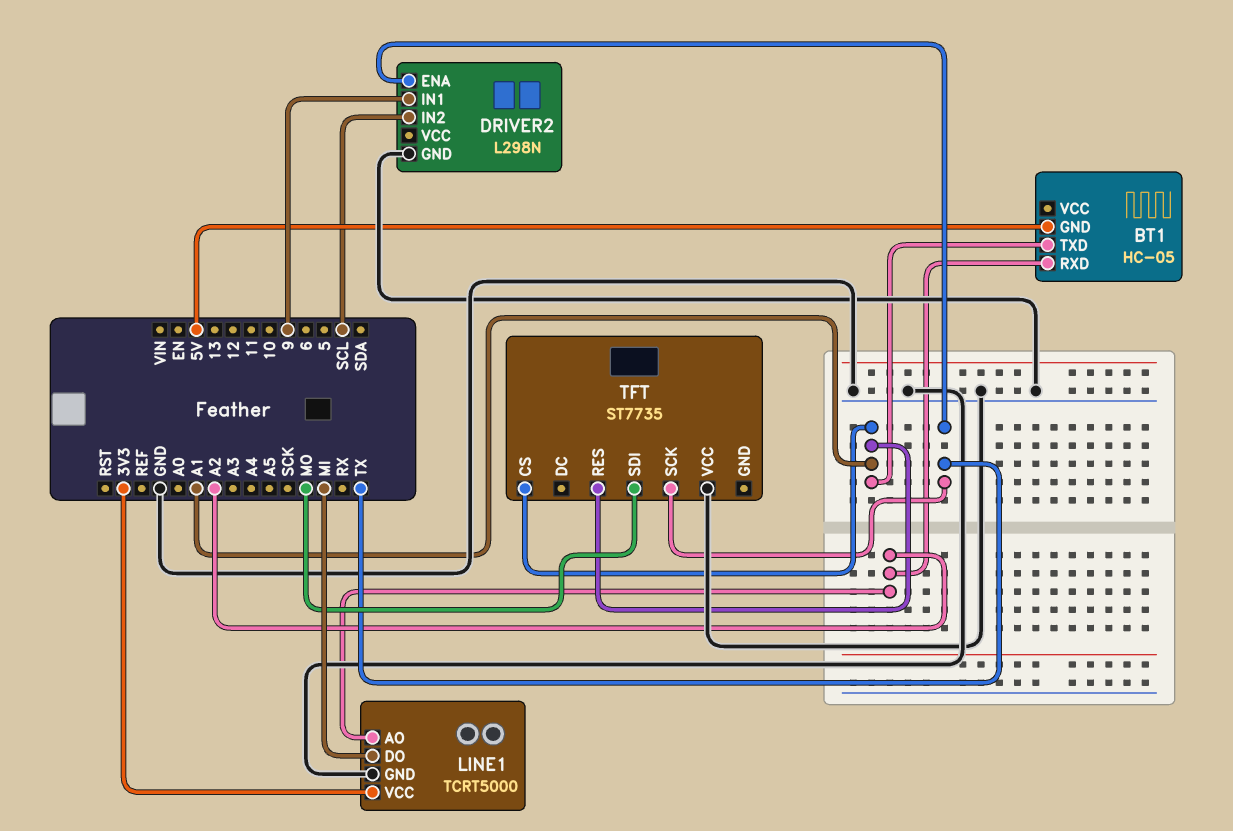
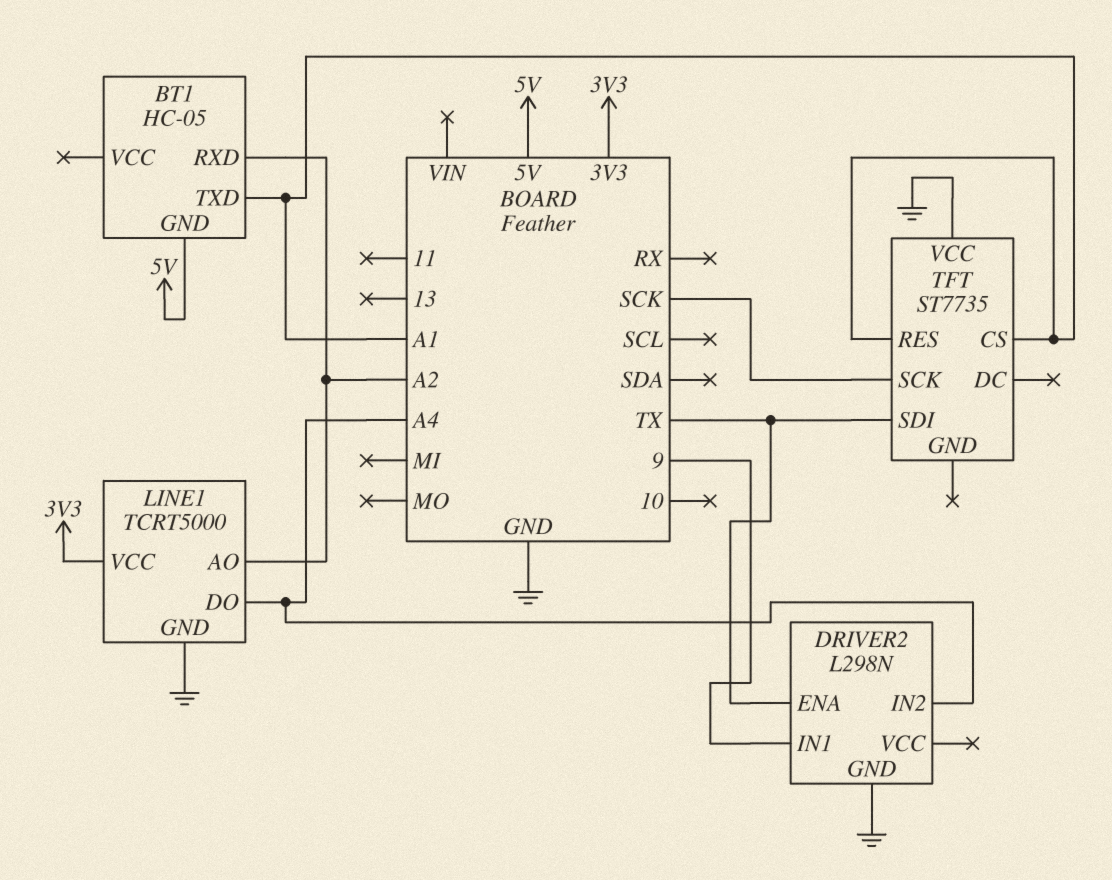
DRIVER2 pin IN2: SCL -> A4
LINE1 pin DO: MI -> A4
TFT pin SCK: TX -> SCK
TFT pin SDI: MO -> TX

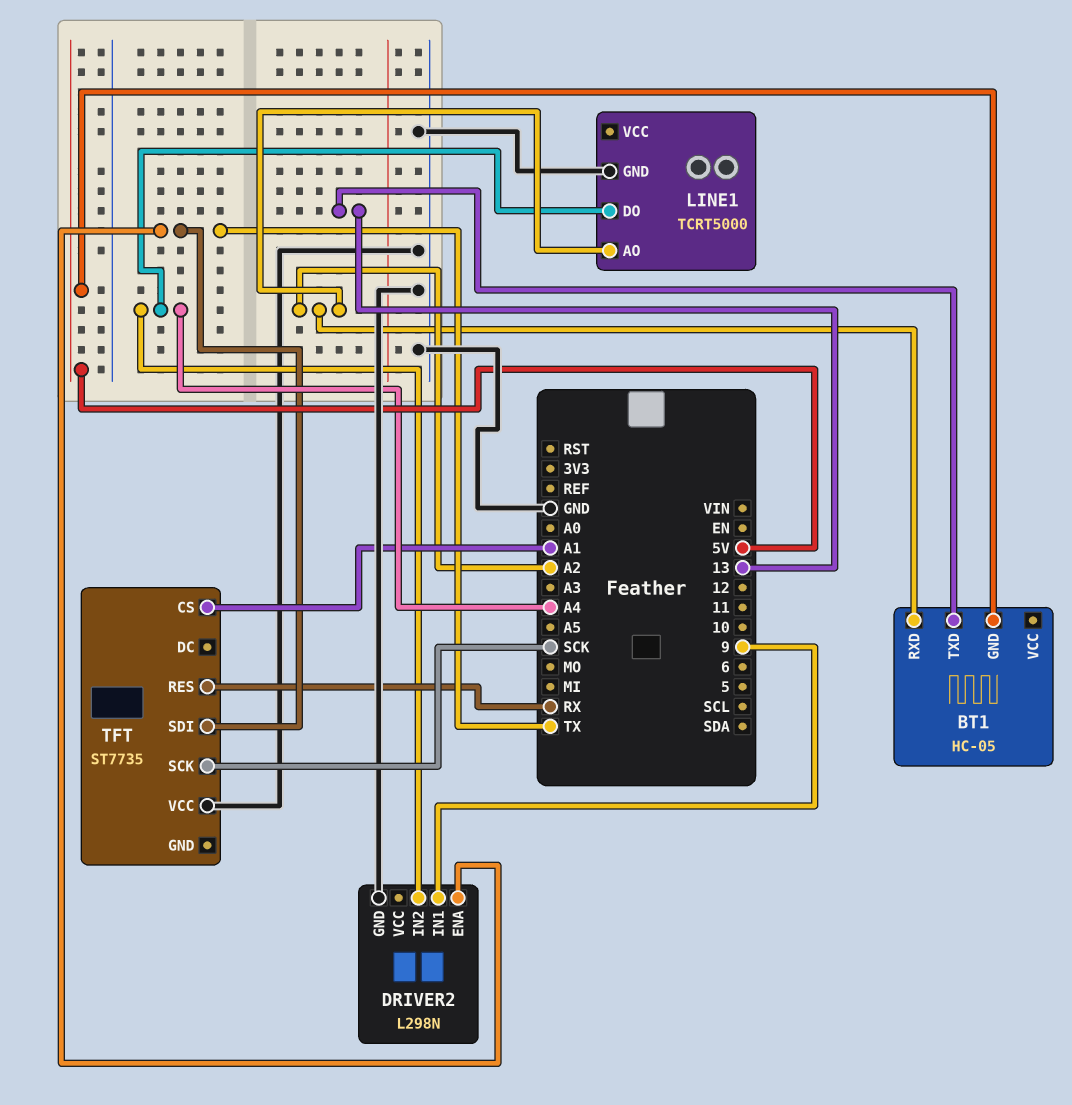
BT1 pin TXD: A1 -> 13
LINE1 pin VCC: 3V3 -> none
TFT pin RES: A1 -> RX

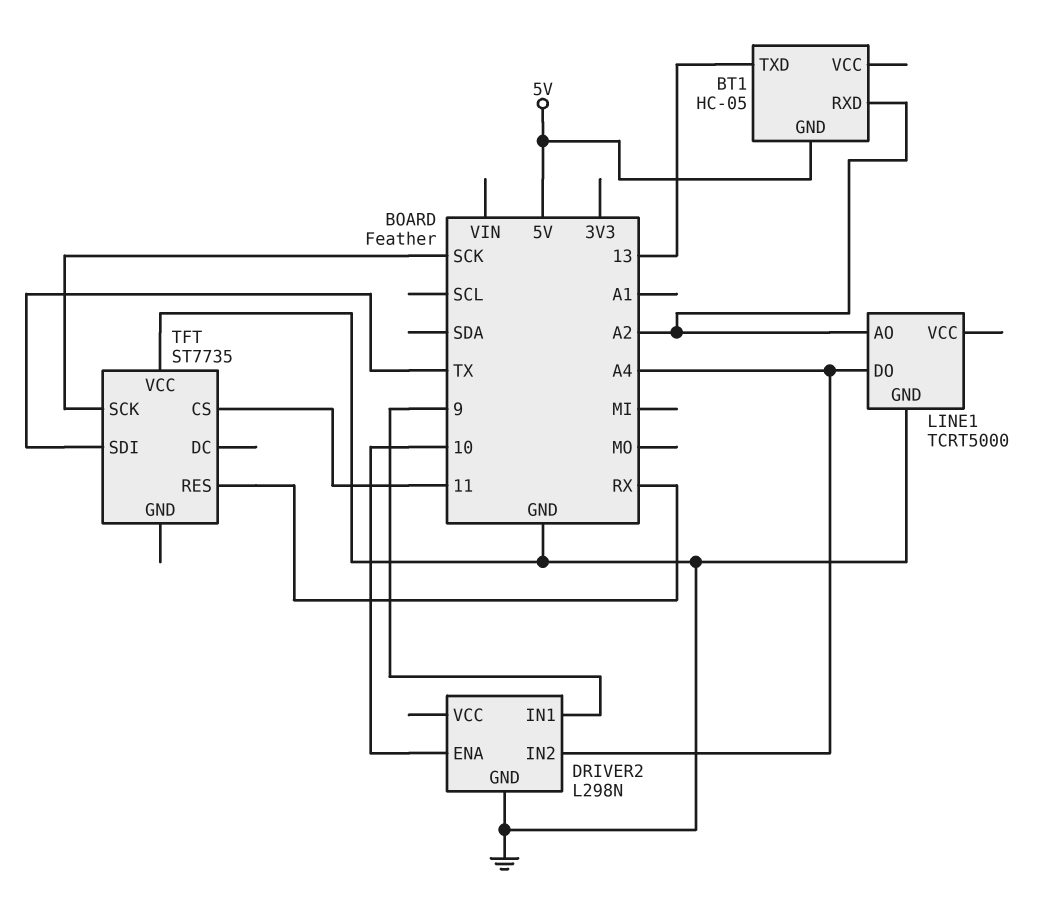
DRIVER2 pin ENA: TX -> 10
TFT pin CS: A1 -> 11

